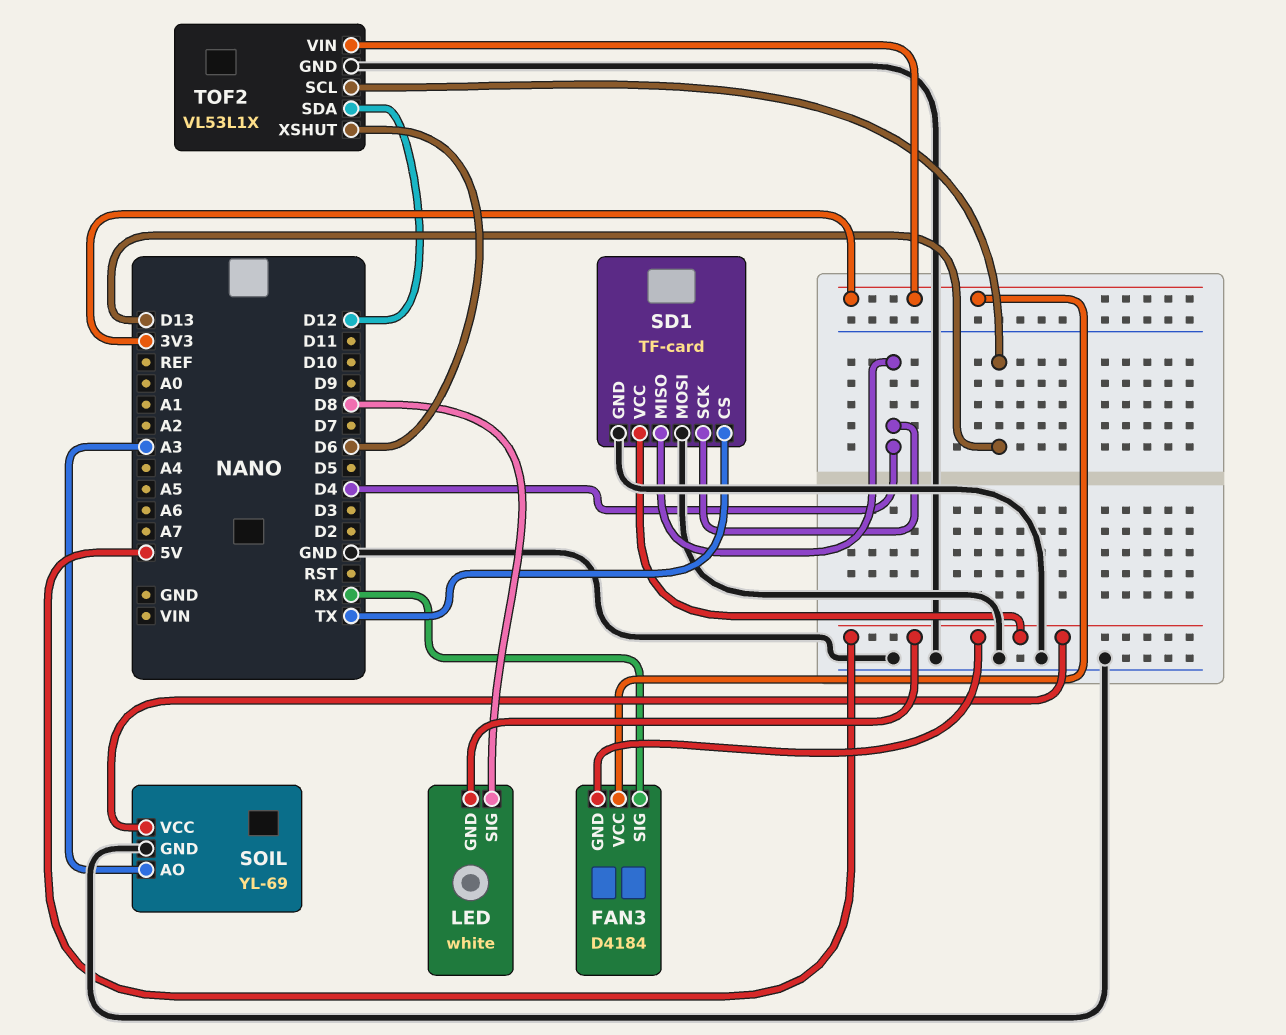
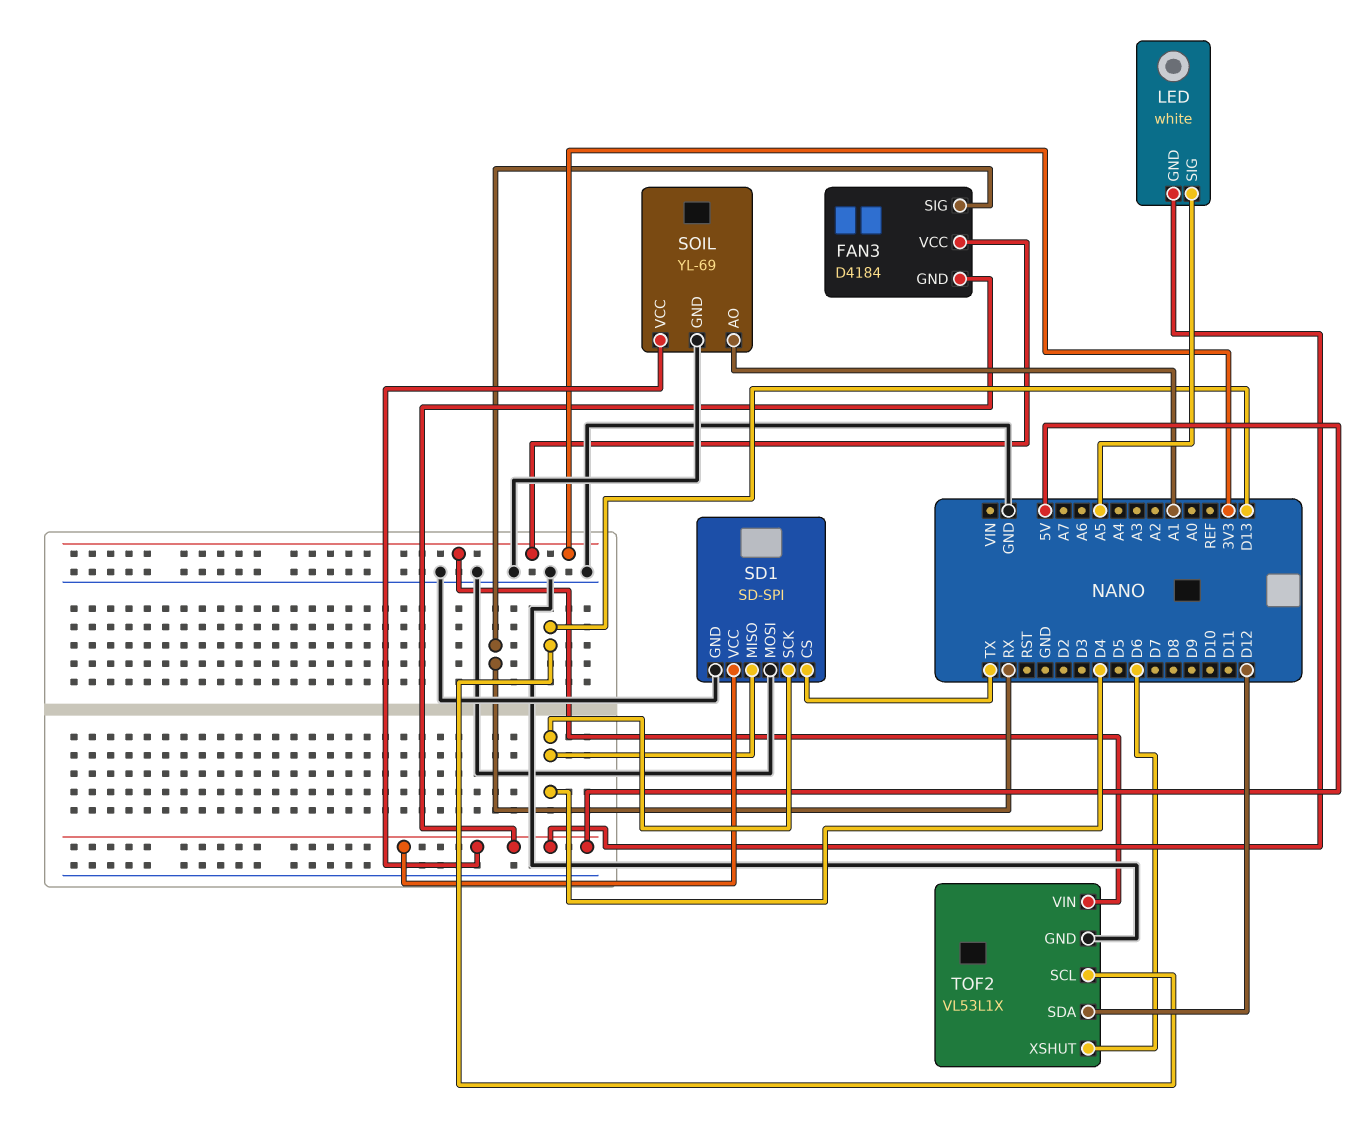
LED pin SIG: D8 -> A5
SD1: TF-card -> SD-SPI
SOIL pin AO: A3 -> A1

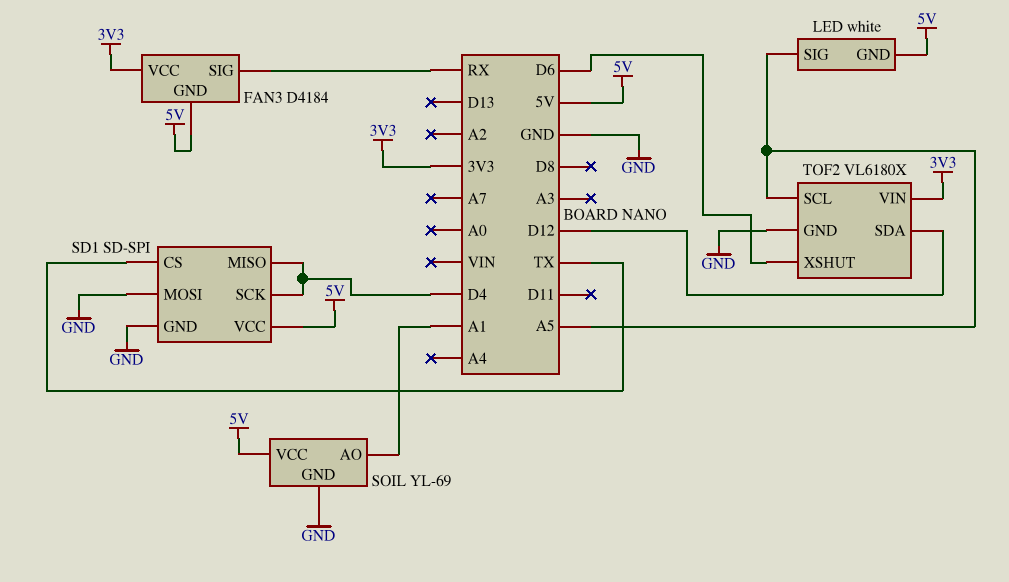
TOF2: VL53L1X -> VL6180X
TOF2 pin SCL: D13 -> A5

